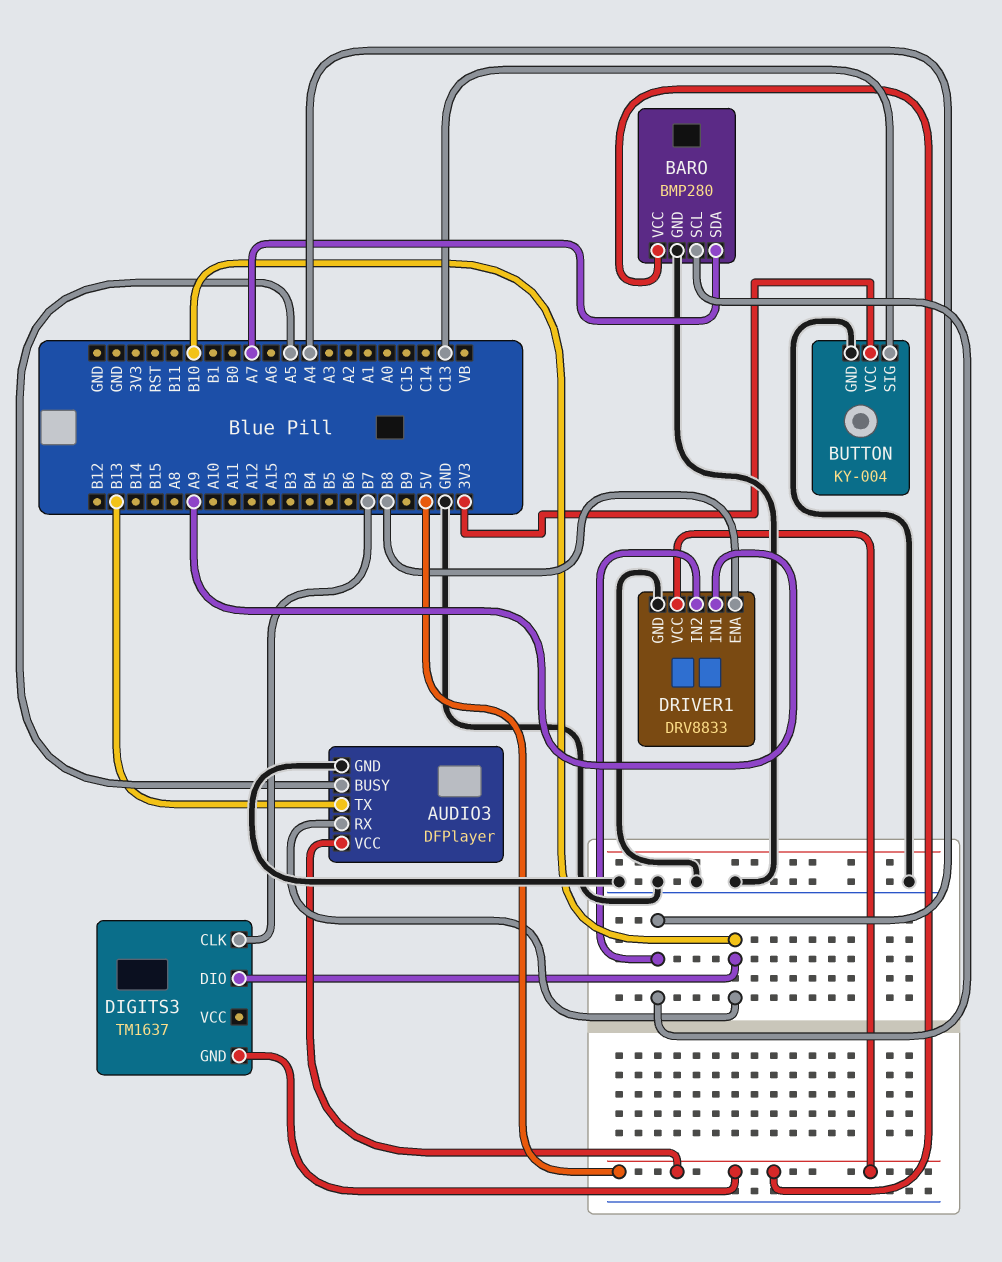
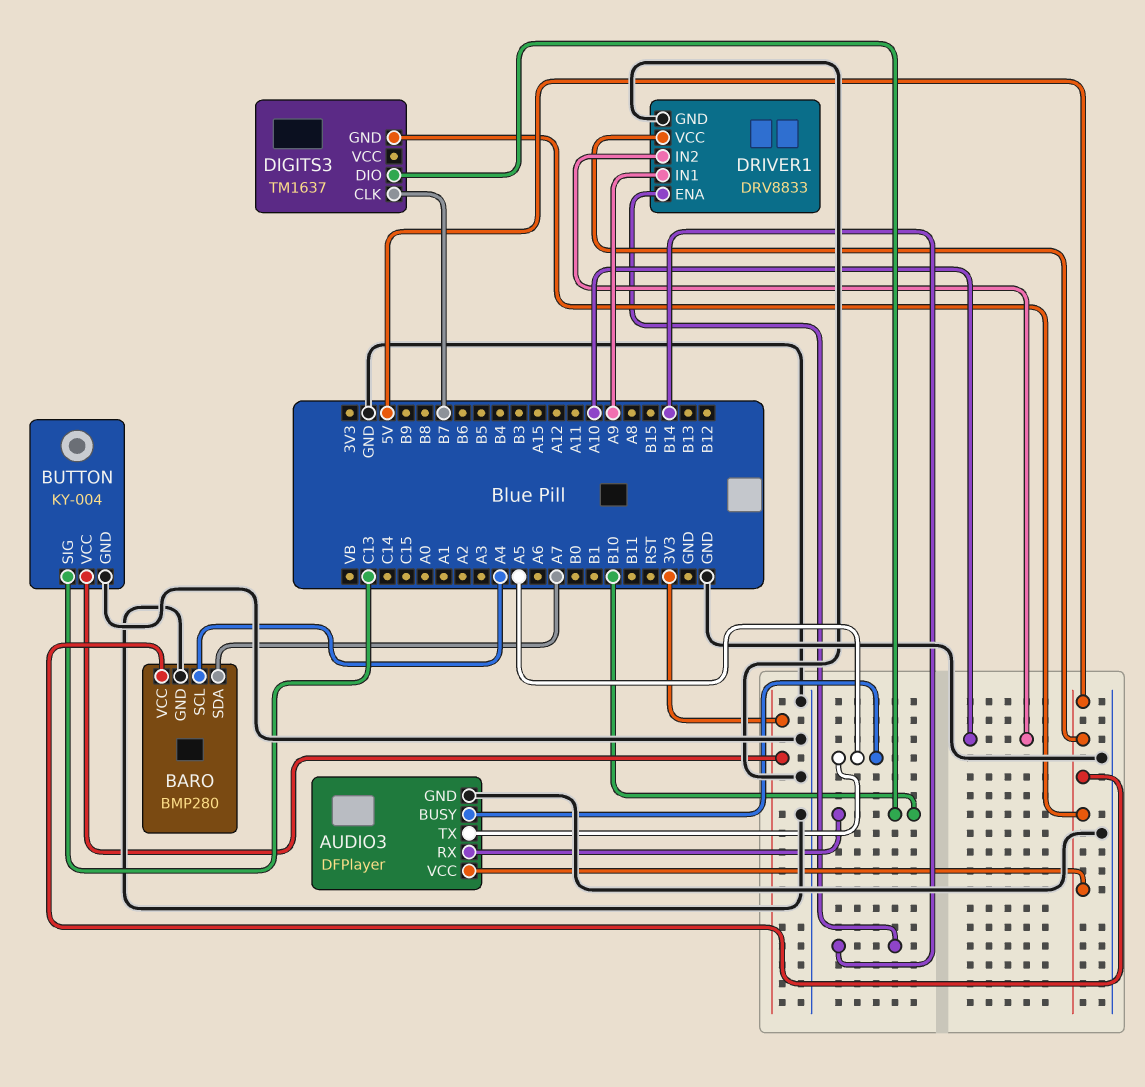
AUDIO3 pin TX: B13 -> A5
DRIVER1 pin ENA: B8 -> B14
DRIVER1 pin IN2: A4 -> A10

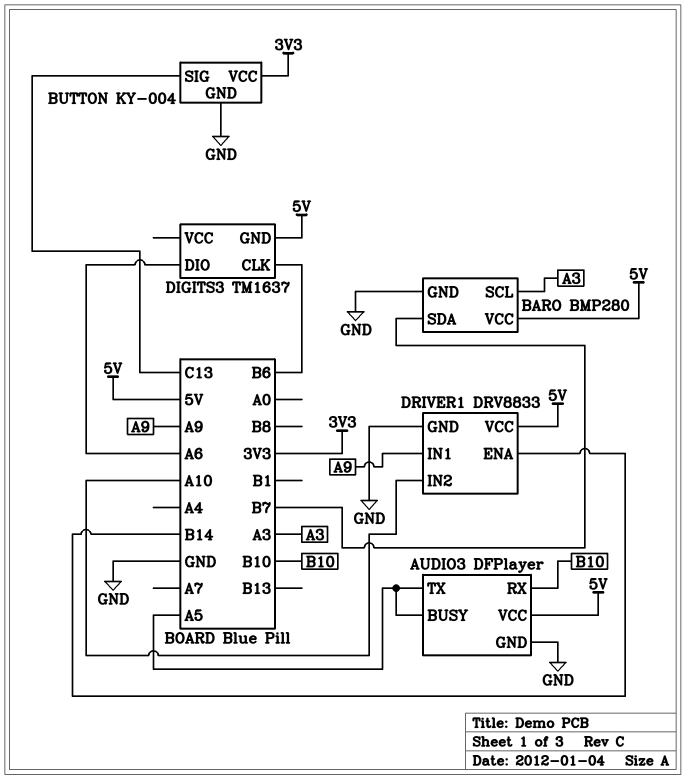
BARO pin SCL: A4 -> A3
BARO pin SDA: A7 -> B7
DIGITS3 pin CLK: B7 -> B6
DIGITS3 pin DIO: B10 -> A6

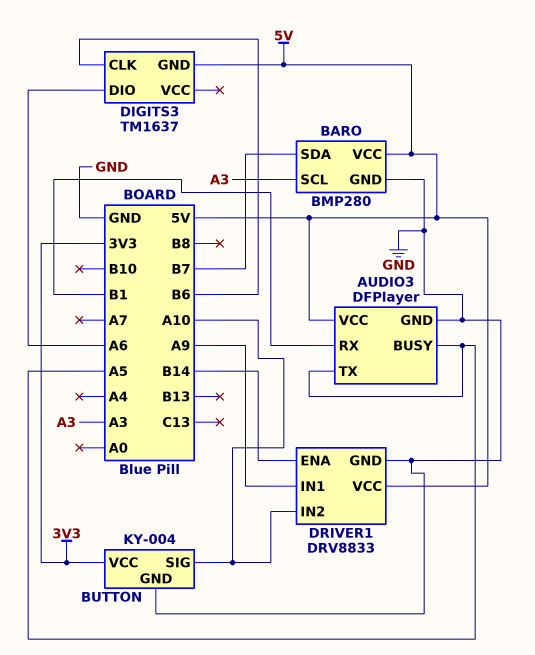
AUDIO3 pin RX: B10 -> B1
BUTTON pin SIG: C13 -> A10

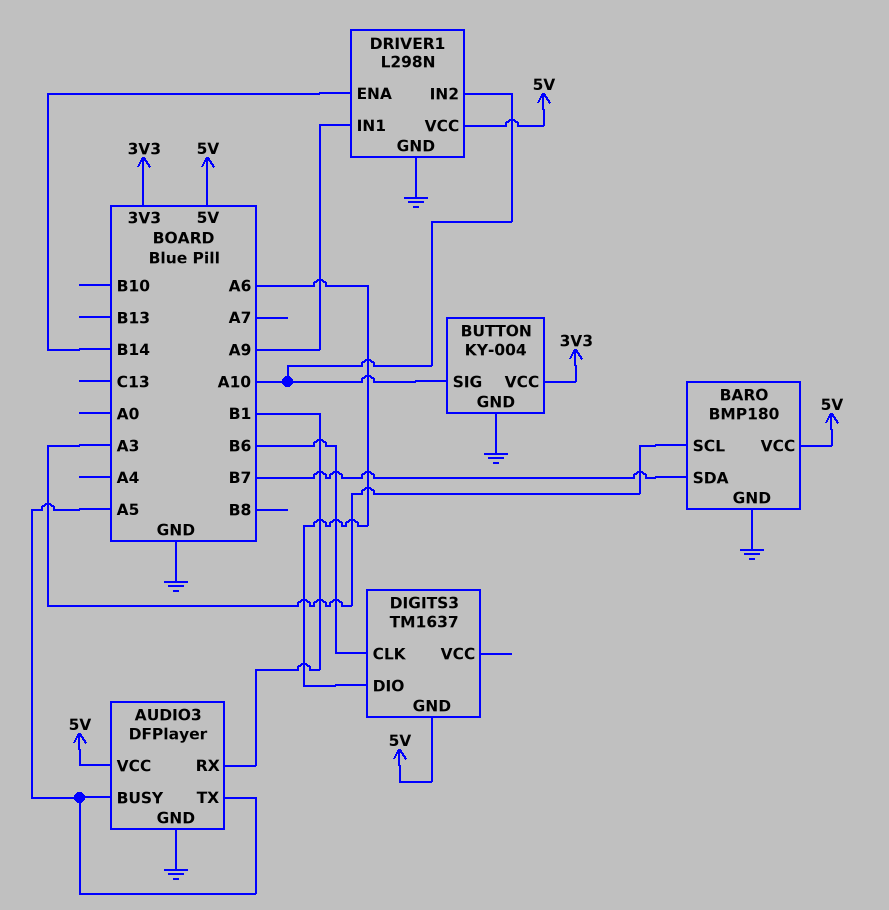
BARO: BMP280 -> BMP180
DRIVER1: DRV8833 -> L298N

